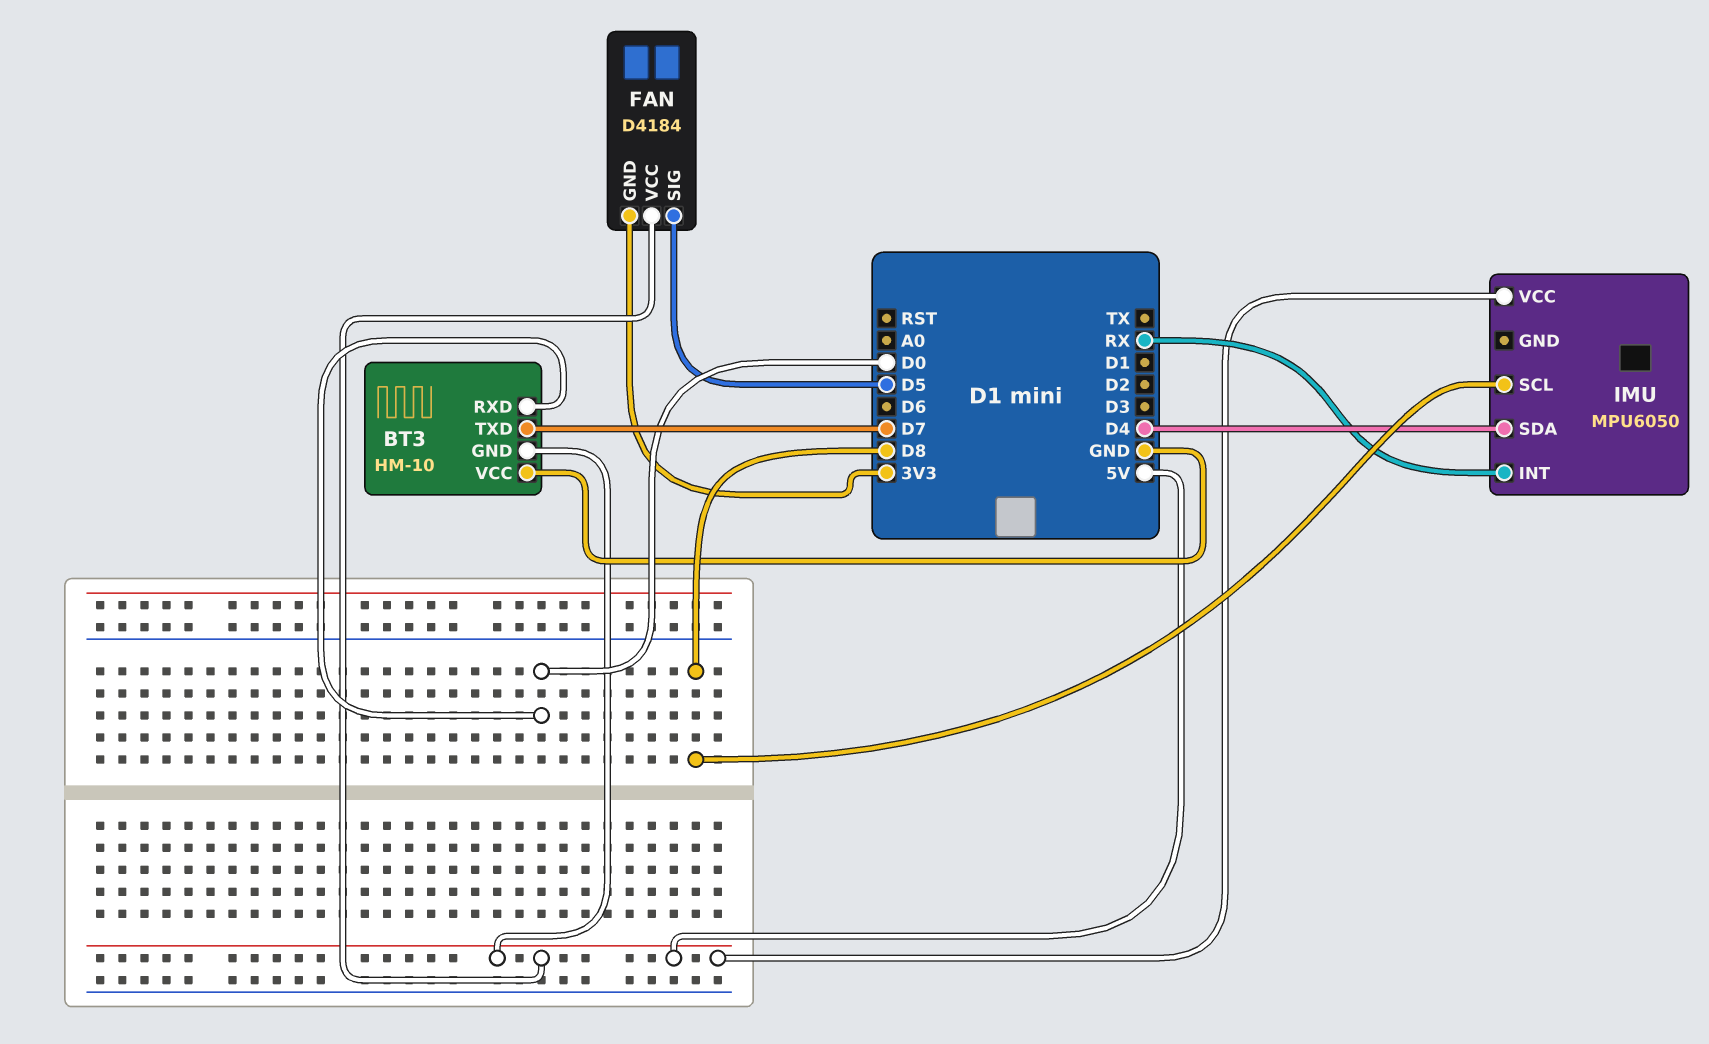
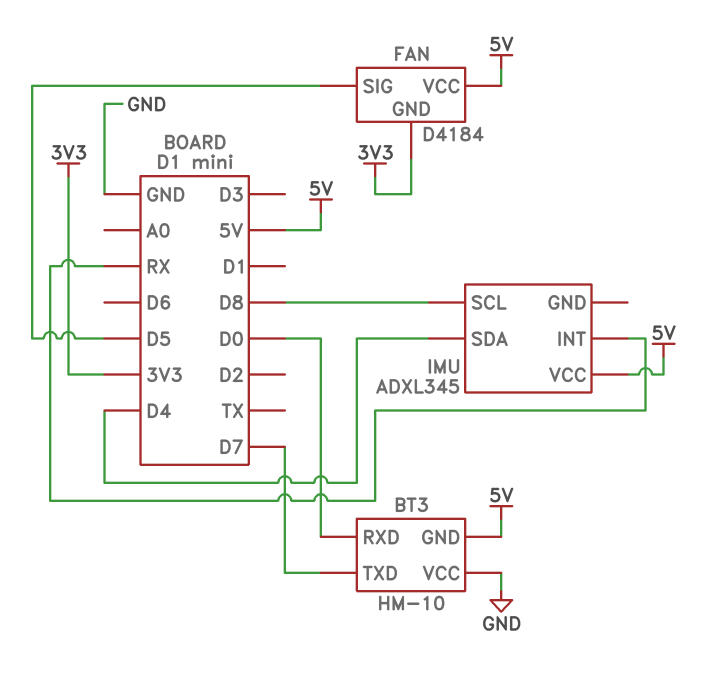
IMU: MPU6050 -> ADXL345

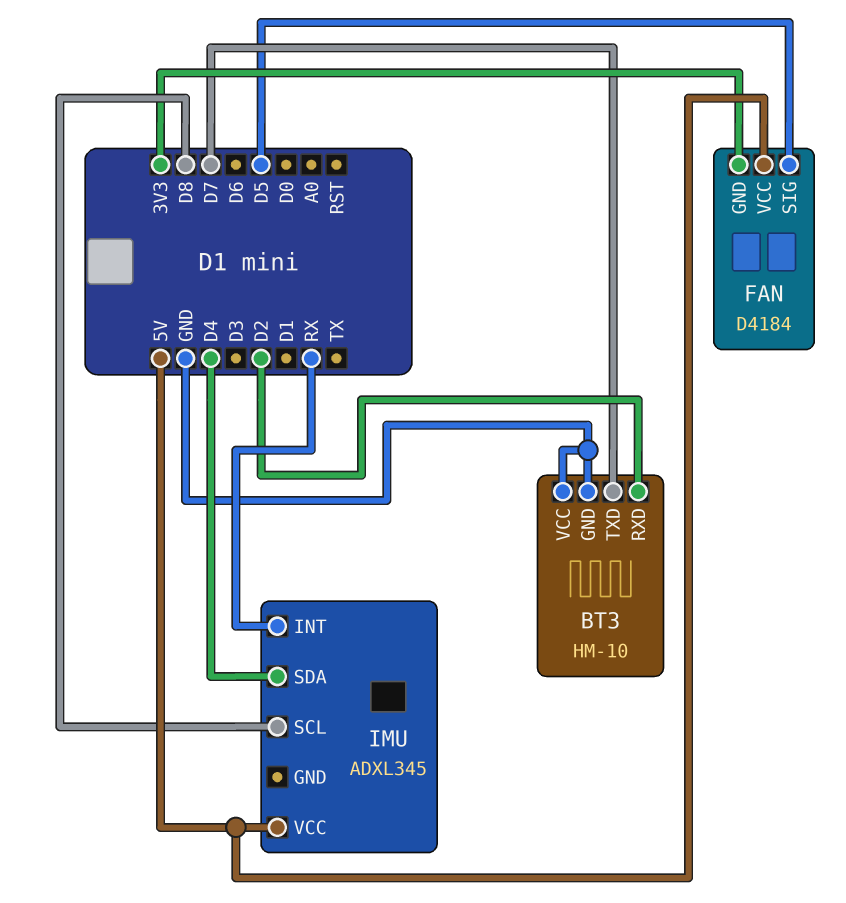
BT3 pin GND: 5V -> GND
BT3 pin RXD: D0 -> D2

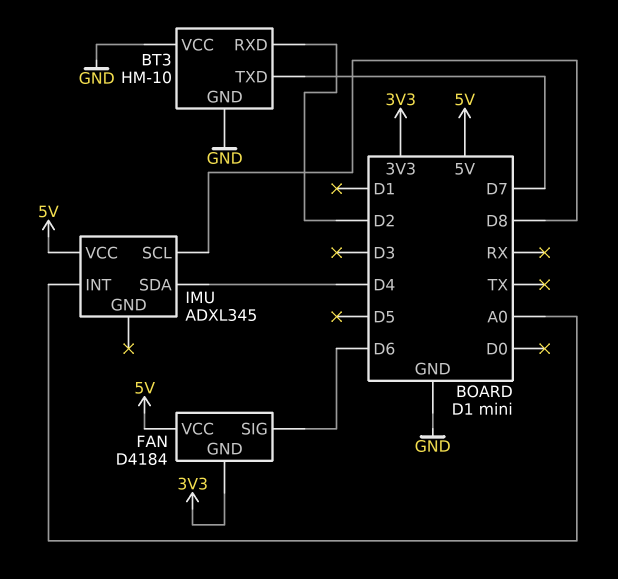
FAN pin SIG: D5 -> D6
IMU pin INT: RX -> A0

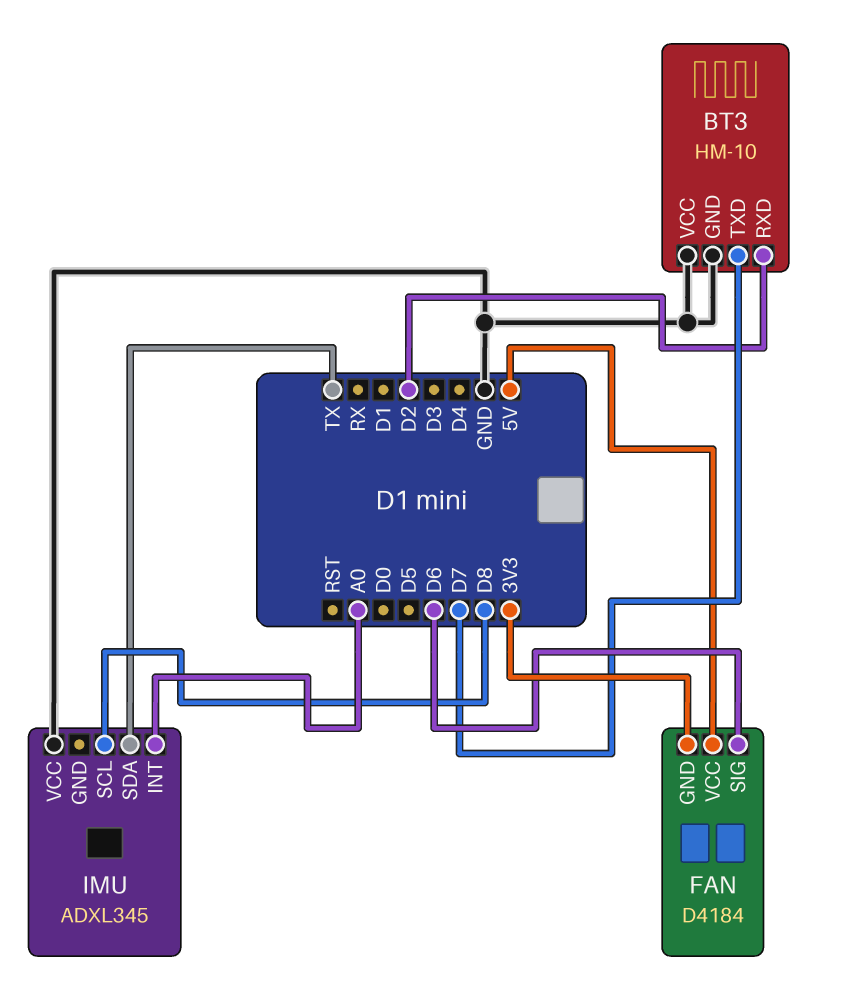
IMU pin SDA: D4 -> TX
IMU pin VCC: 5V -> GND

